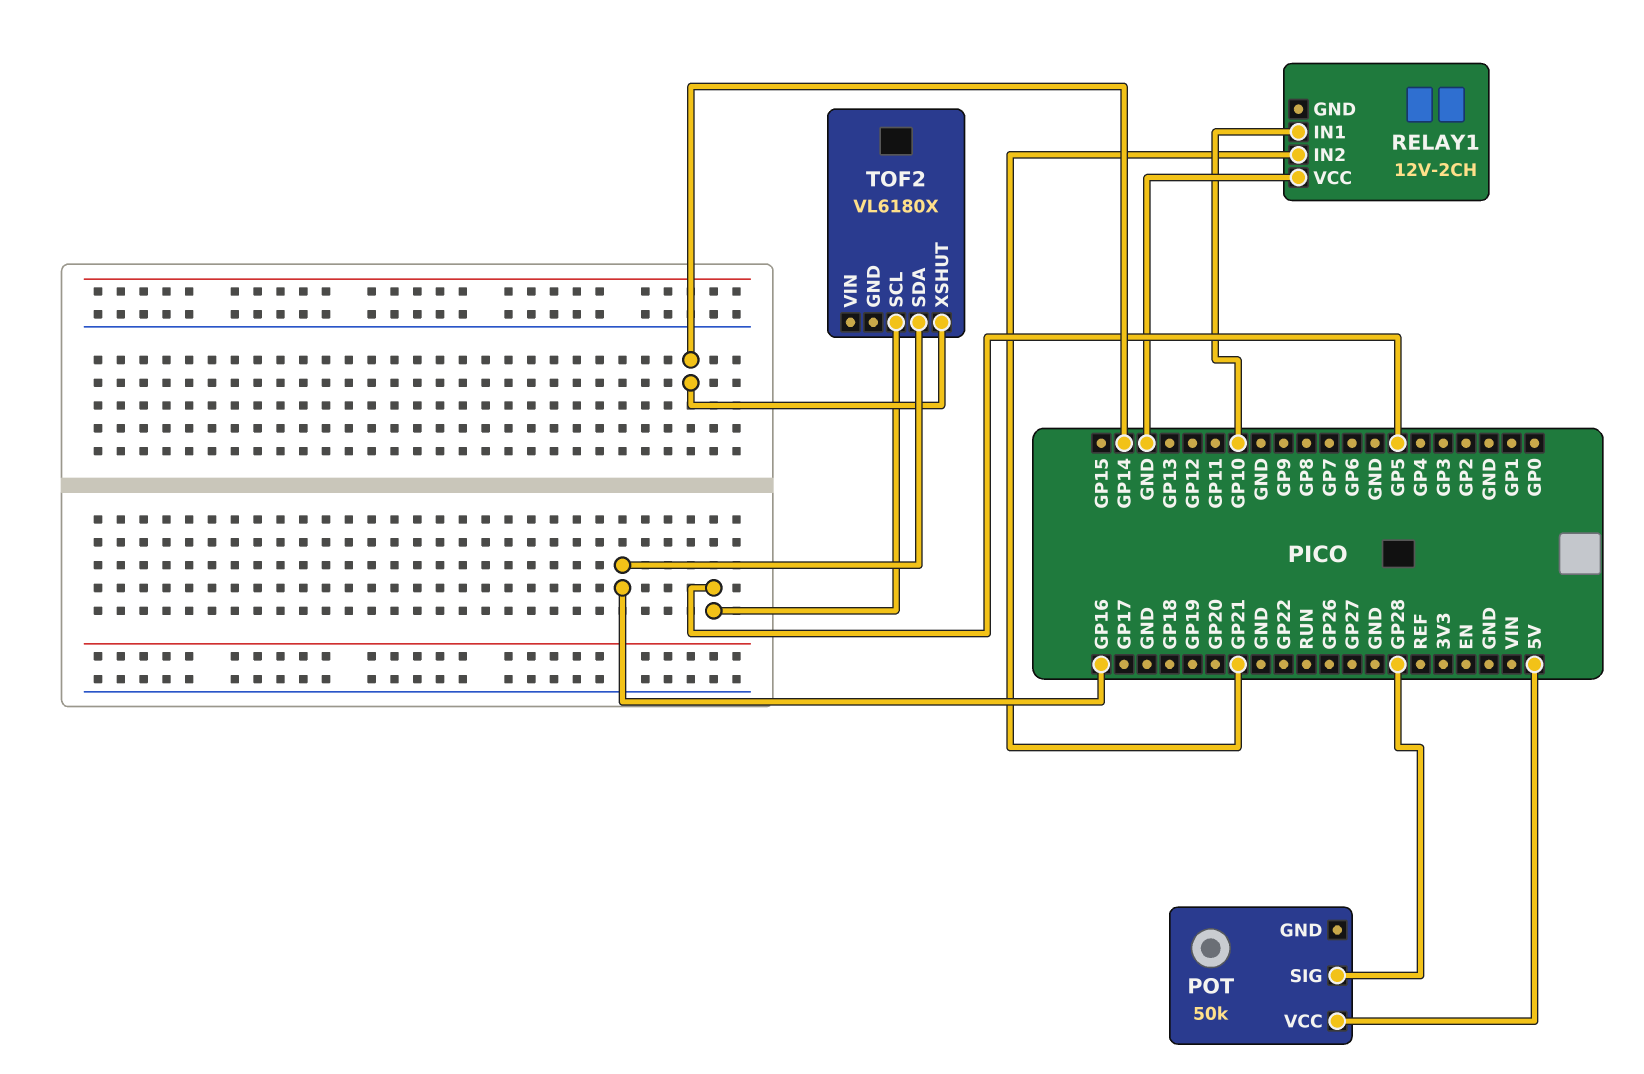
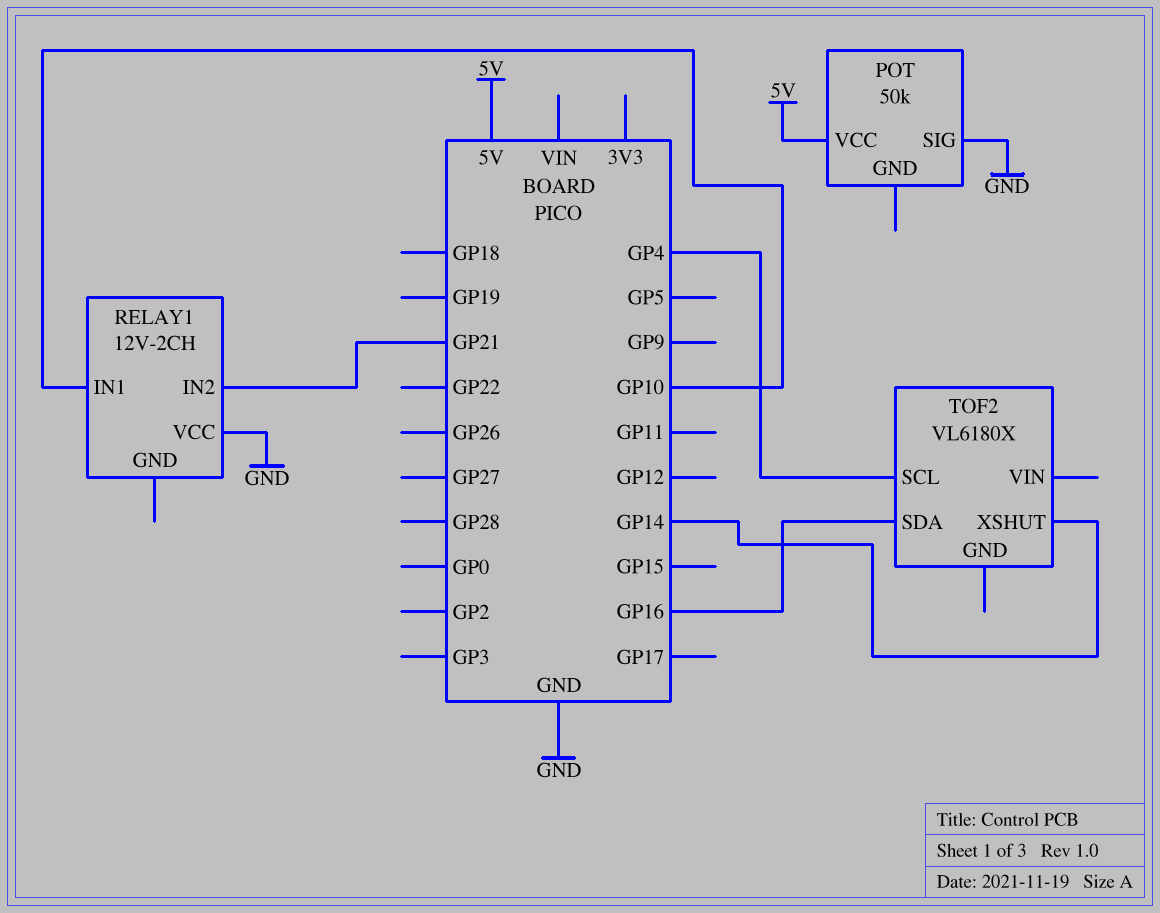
POT pin SIG: GP28 -> GND
TOF2 pin SCL: GP5 -> GP4

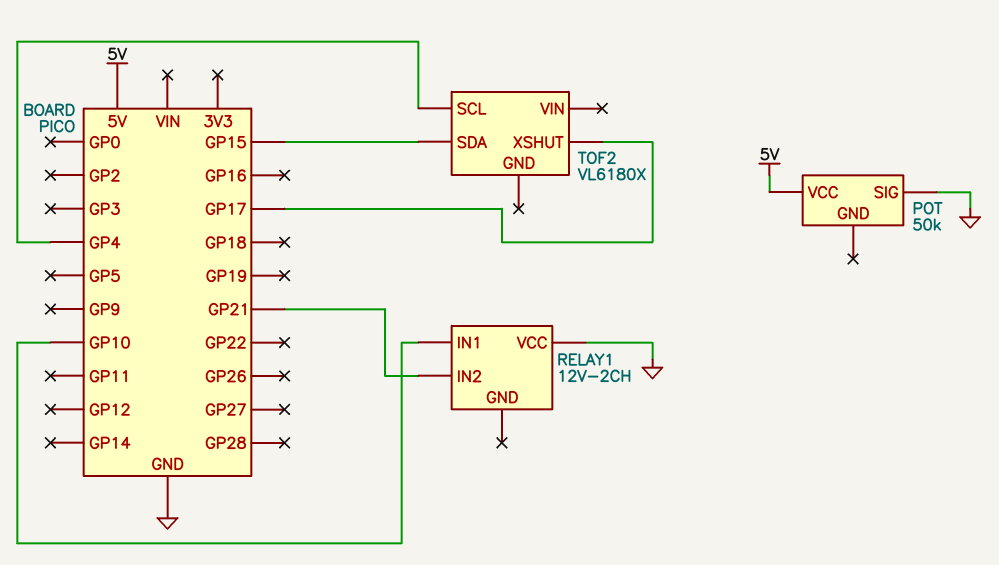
TOF2 pin SDA: GP16 -> GP15
TOF2 pin XSHUT: GP14 -> GP17

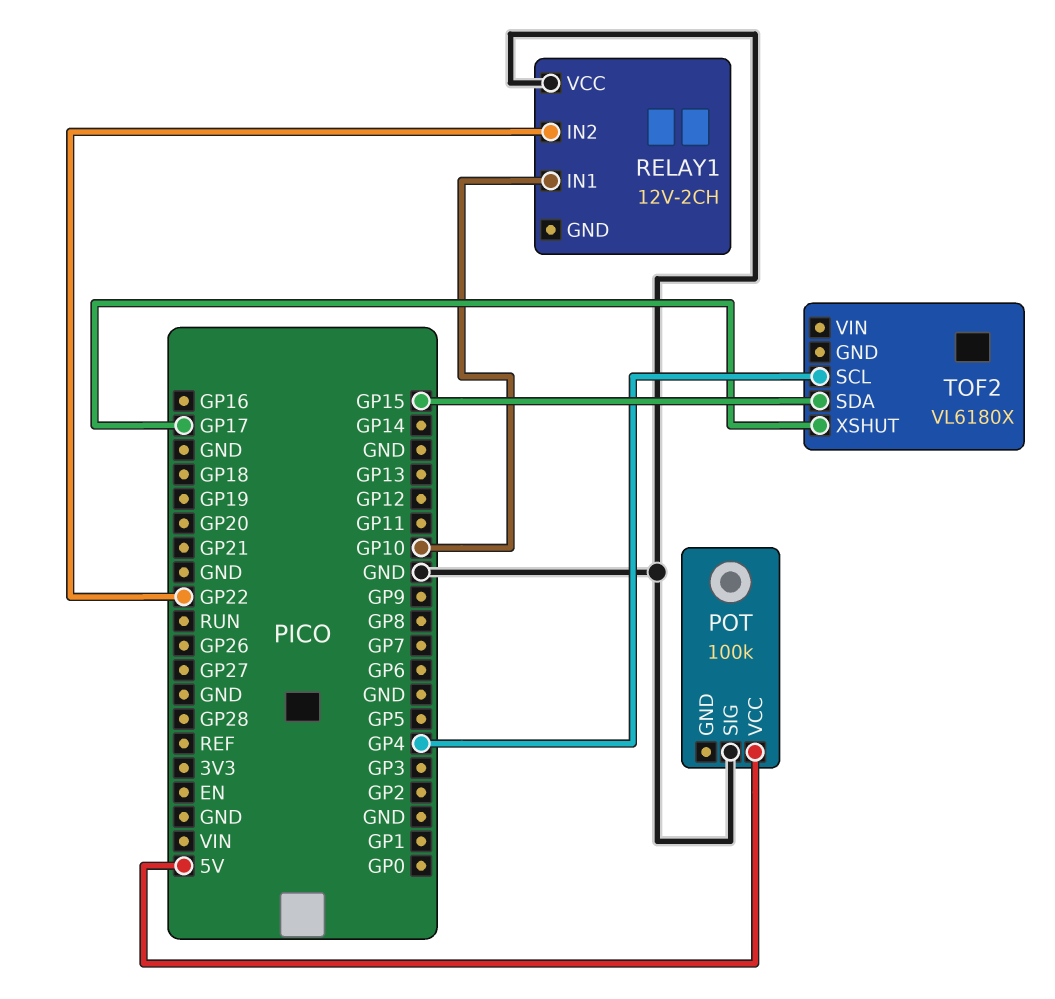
POT: 50k -> 100k
RELAY1 pin IN2: GP21 -> GP22

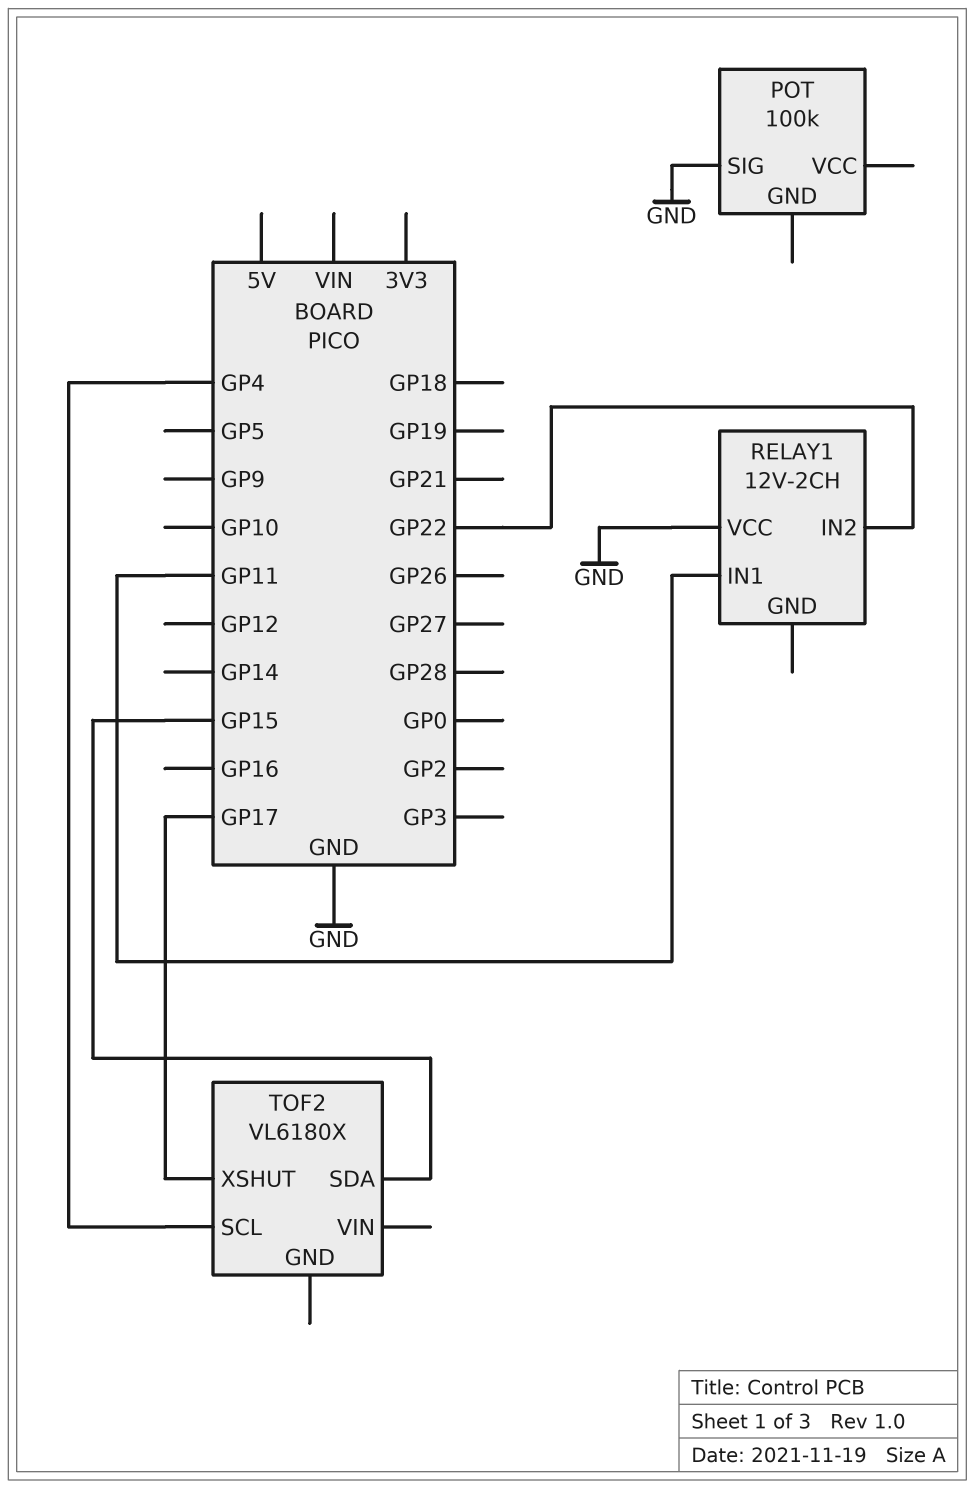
POT pin VCC: 5V -> none
RELAY1 pin IN1: GP10 -> GP11

